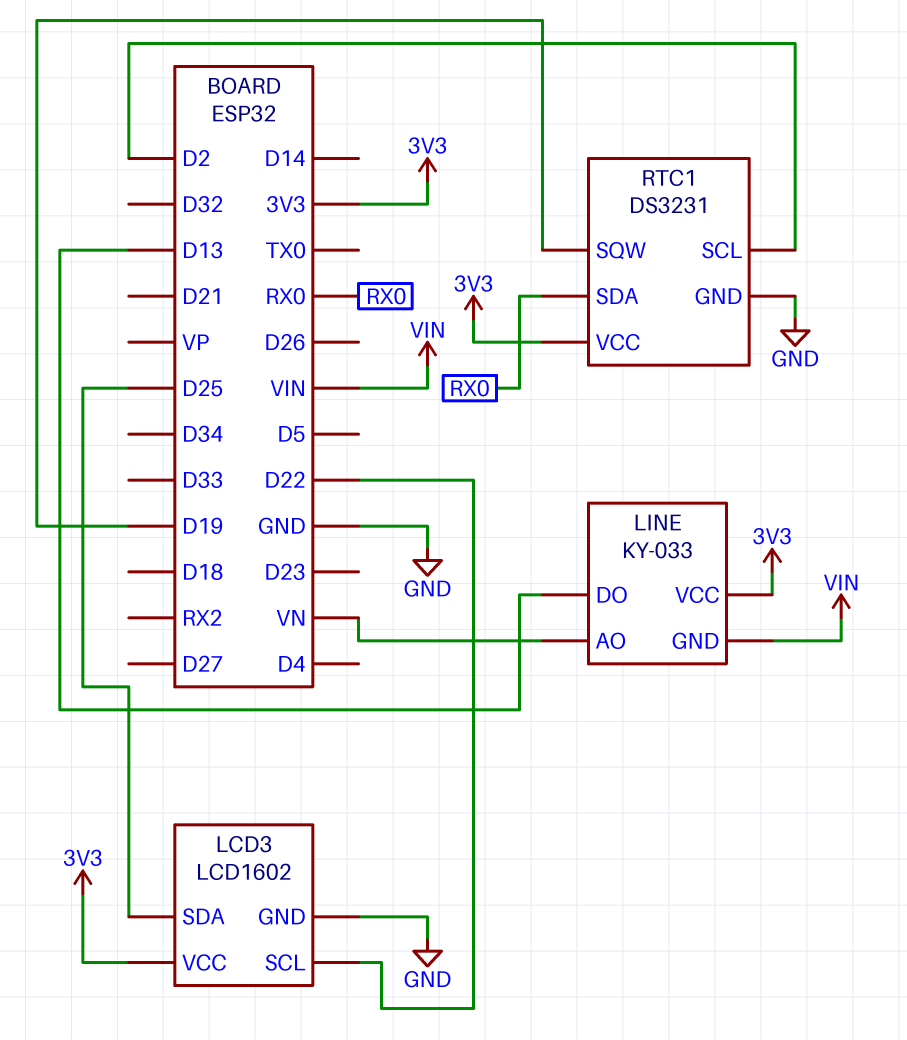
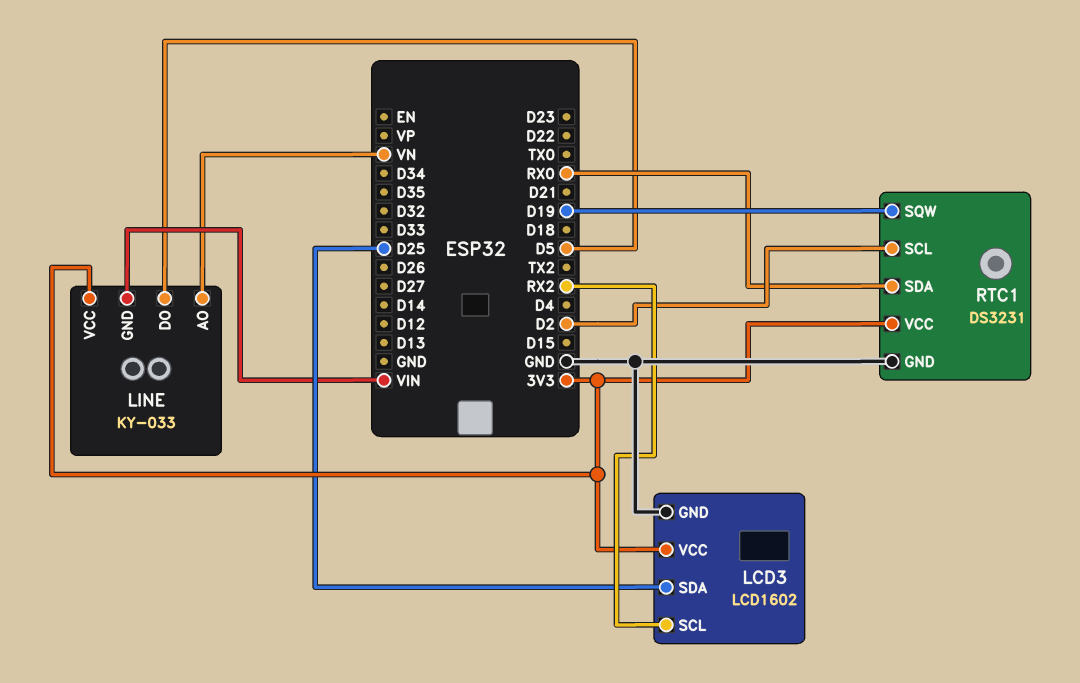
LCD3 pin SCL: D22 -> RX2
LINE pin DO: D13 -> D5

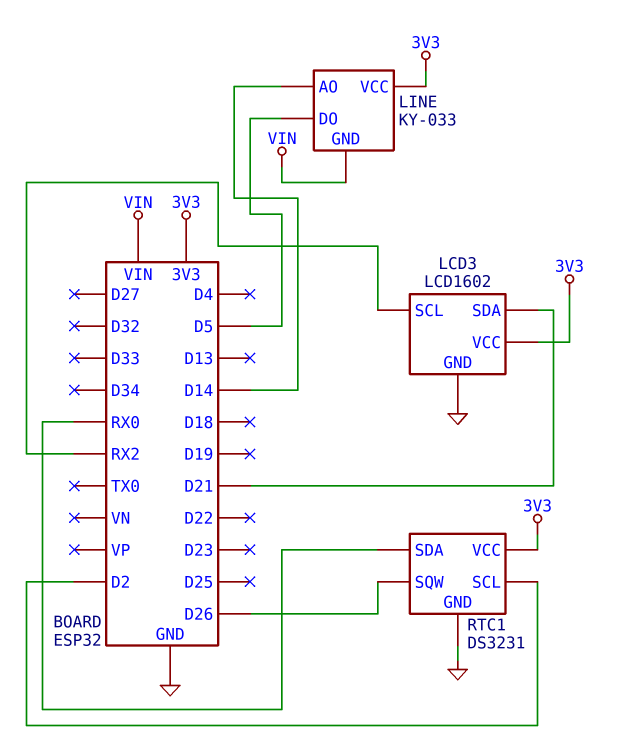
LCD3 pin SDA: D25 -> D21
LINE pin AO: VN -> D14
RTC1 pin SQW: D19 -> D26

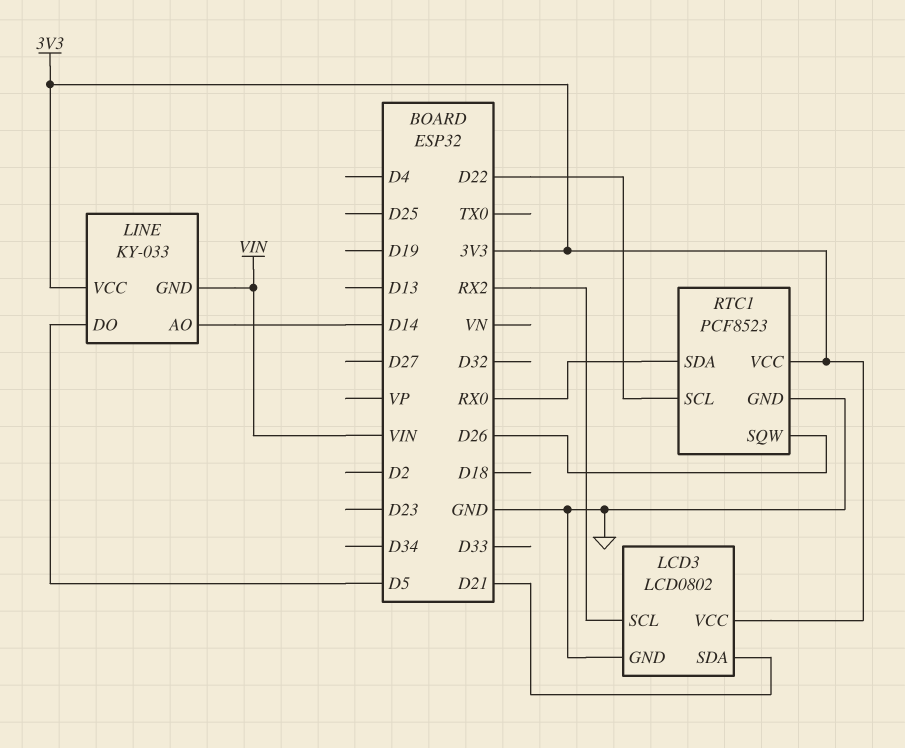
LCD3: LCD1602 -> LCD0802
RTC1: DS3231 -> PCF8523
RTC1 pin SCL: D2 -> D22

